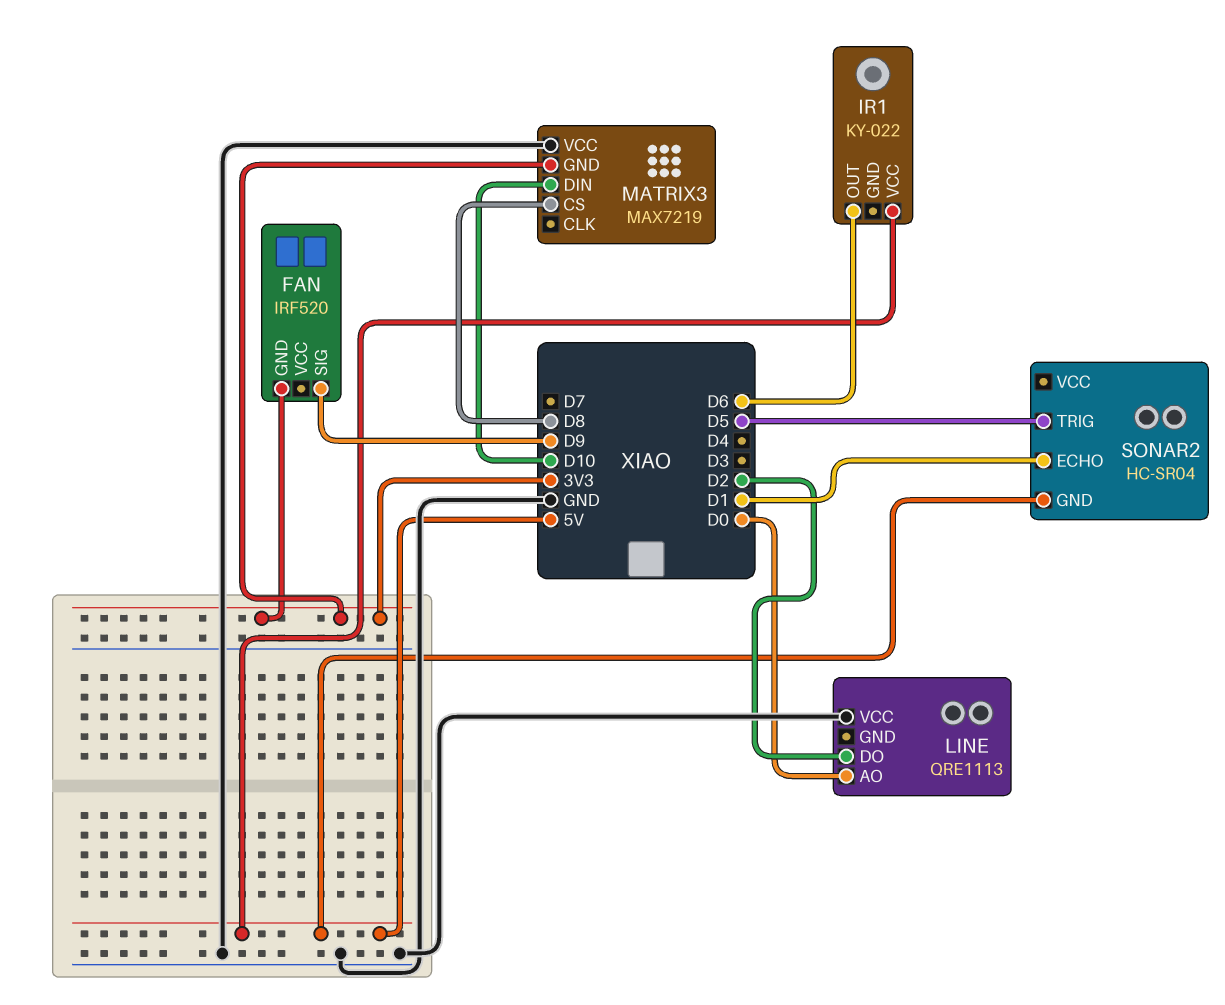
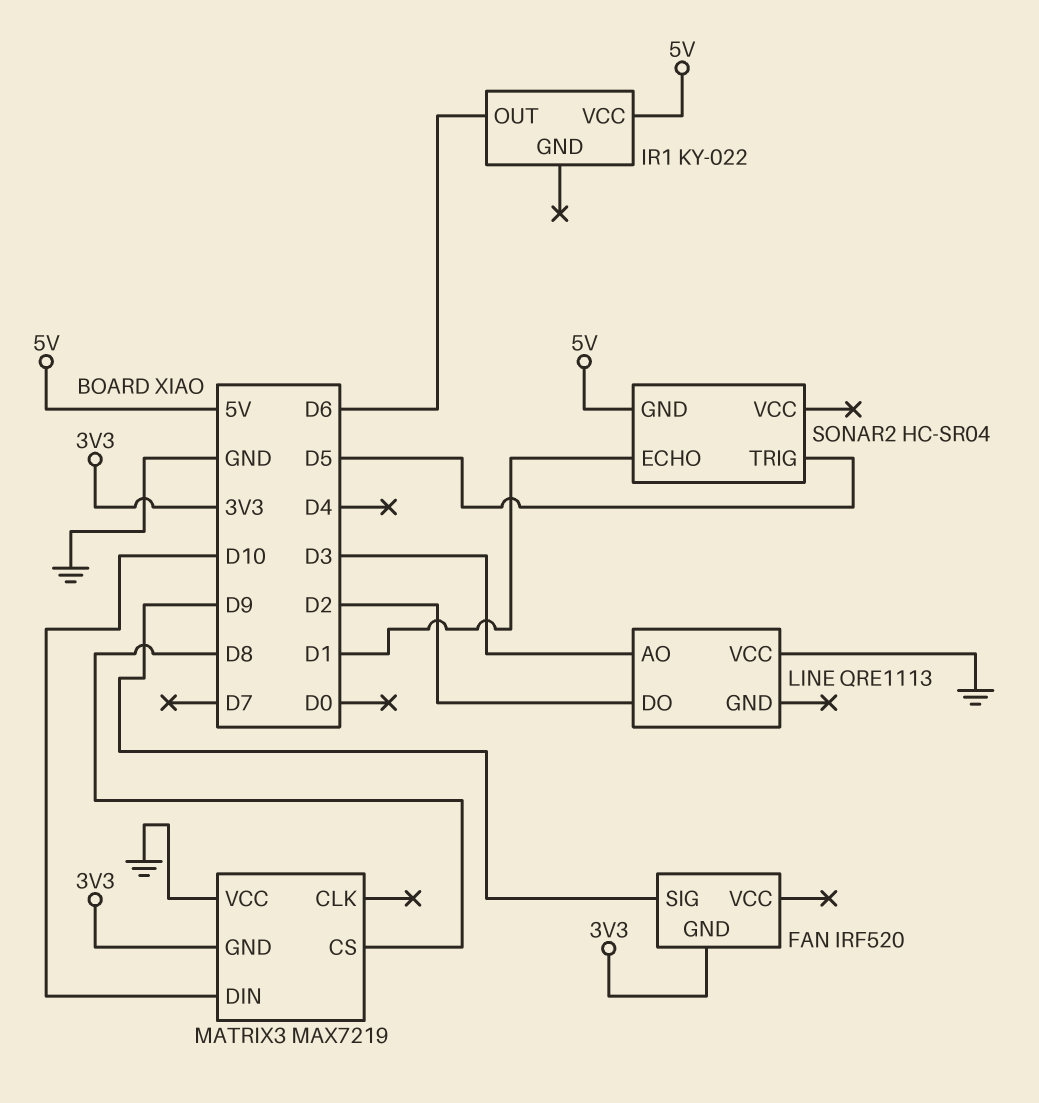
LINE pin AO: D0 -> D3

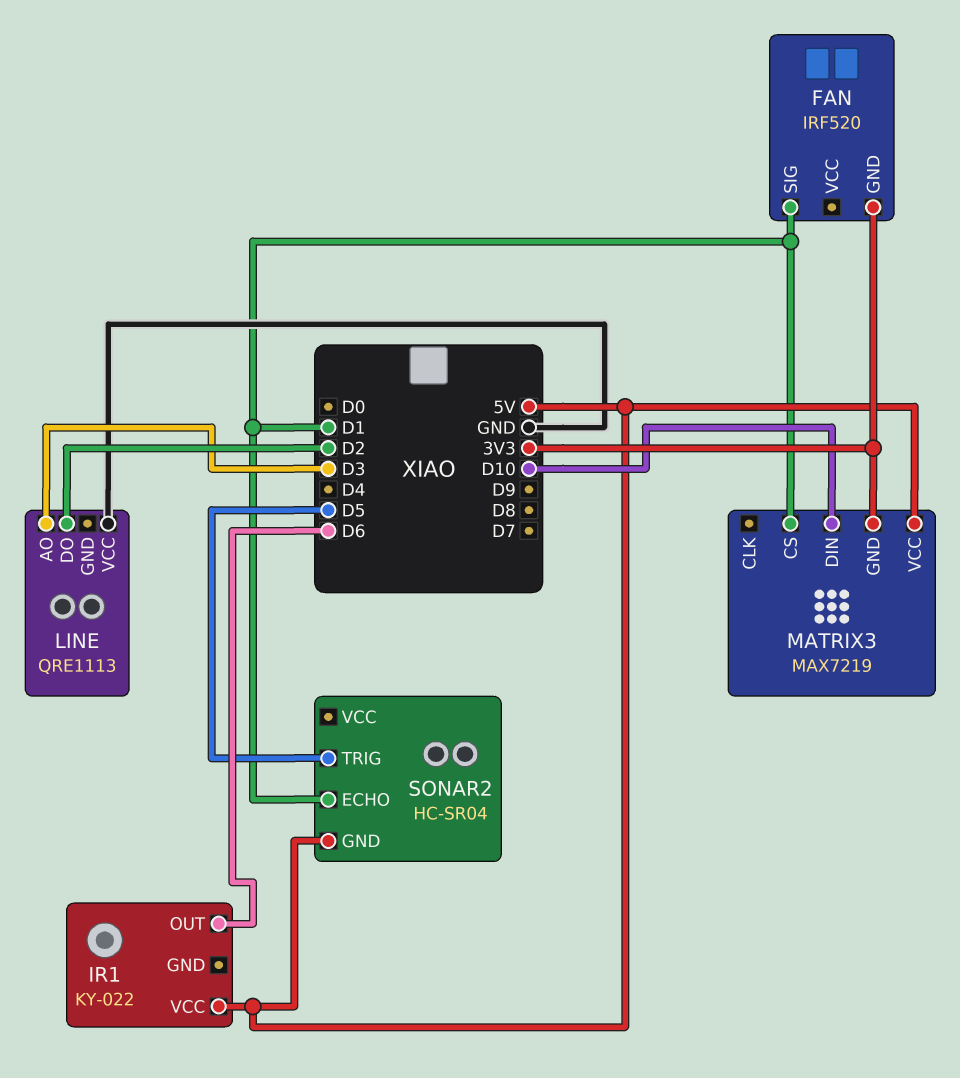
FAN pin SIG: D9 -> D1
MATRIX3 pin CS: D8 -> D1
MATRIX3 pin VCC: GND -> 5V

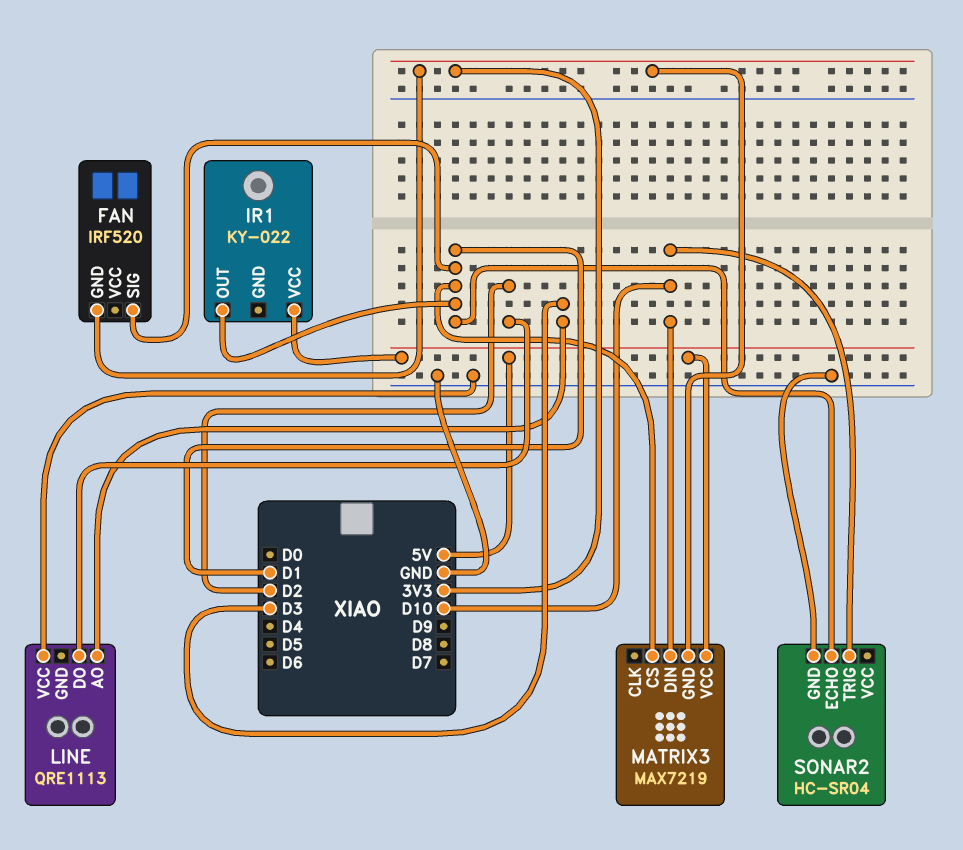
IR1 pin OUT: D6 -> D1
SONAR2 pin GND: 5V -> GND
SONAR2 pin TRIG: D5 -> D10

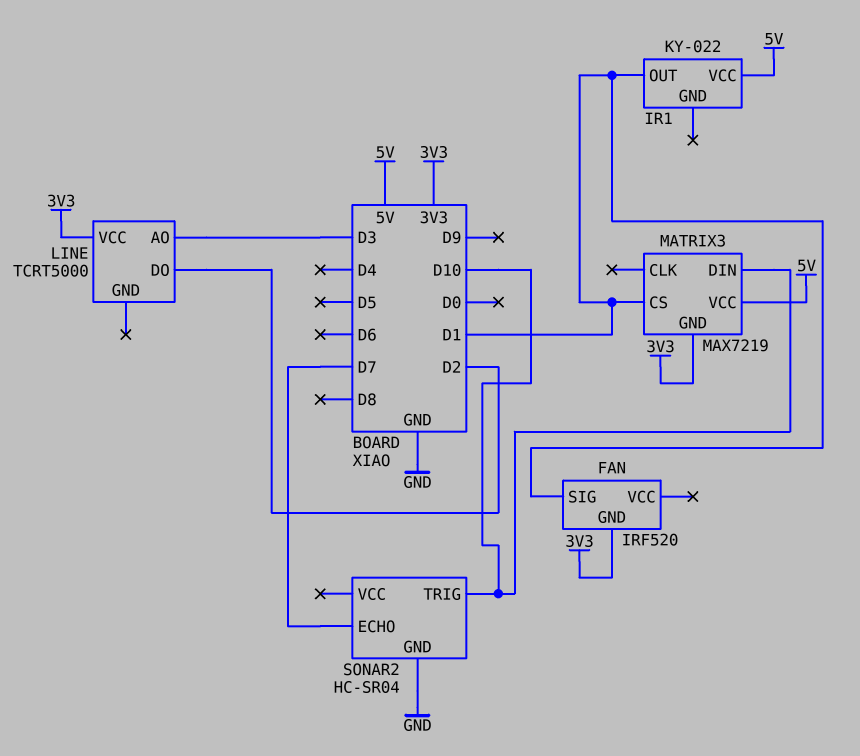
LINE: QRE1113 -> TCRT5000
LINE pin VCC: GND -> 3V3
SONAR2 pin ECHO: D1 -> D7

